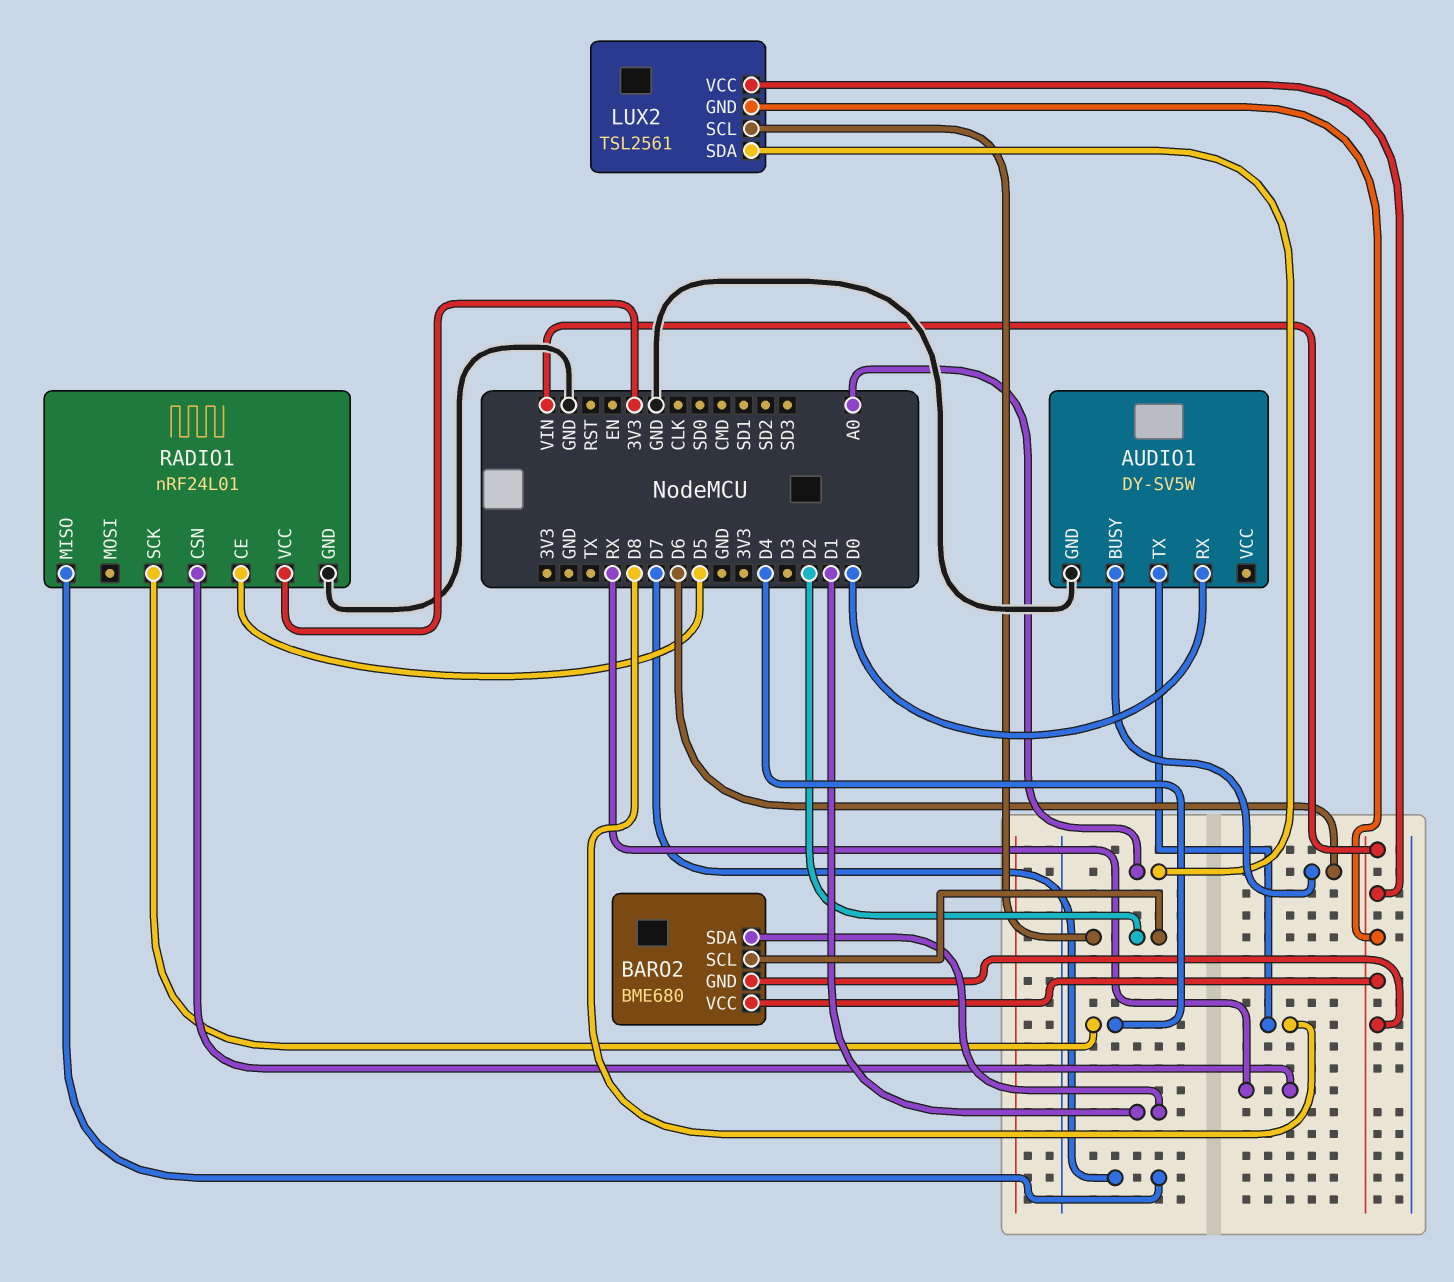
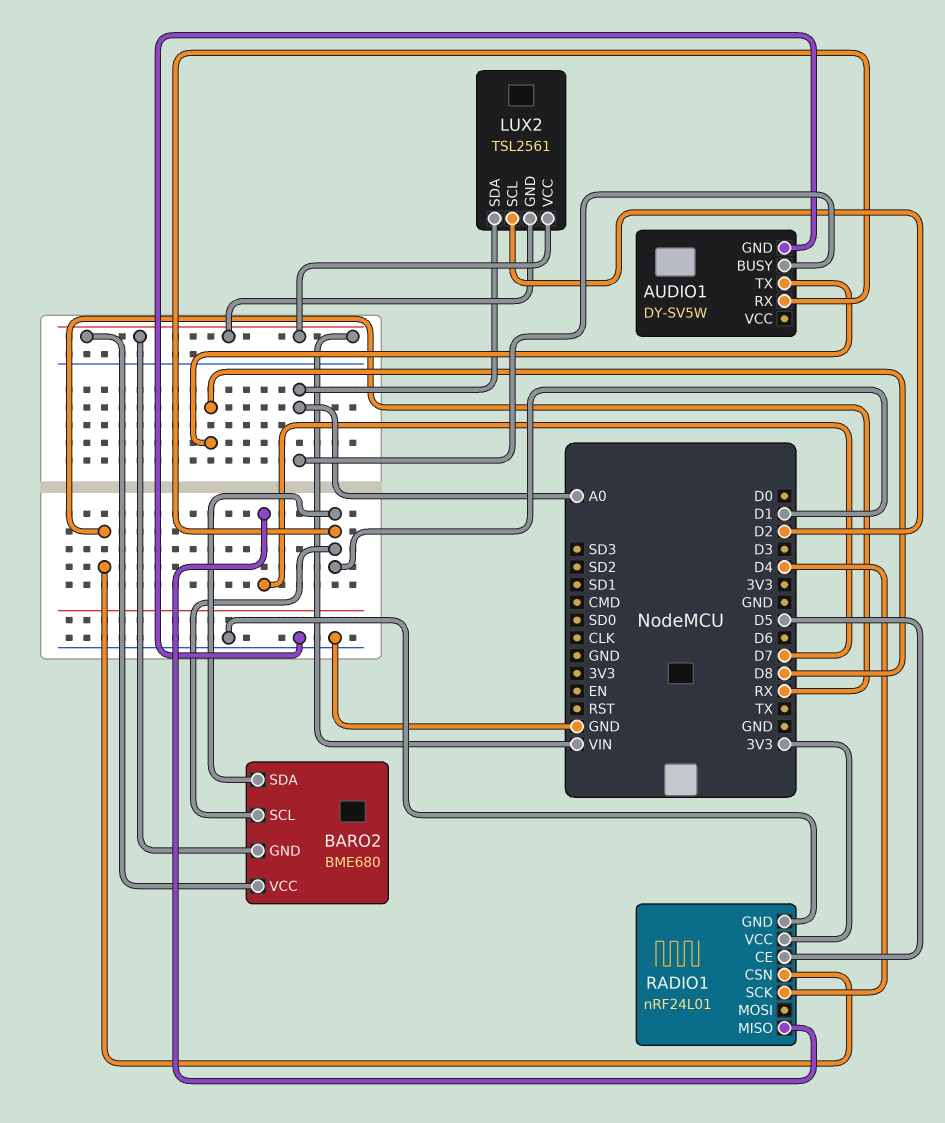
AUDIO1 pin BUSY: D6 -> A0
AUDIO1 pin RX: D0 -> D1
BARO2 pin SCL: D2 -> D1

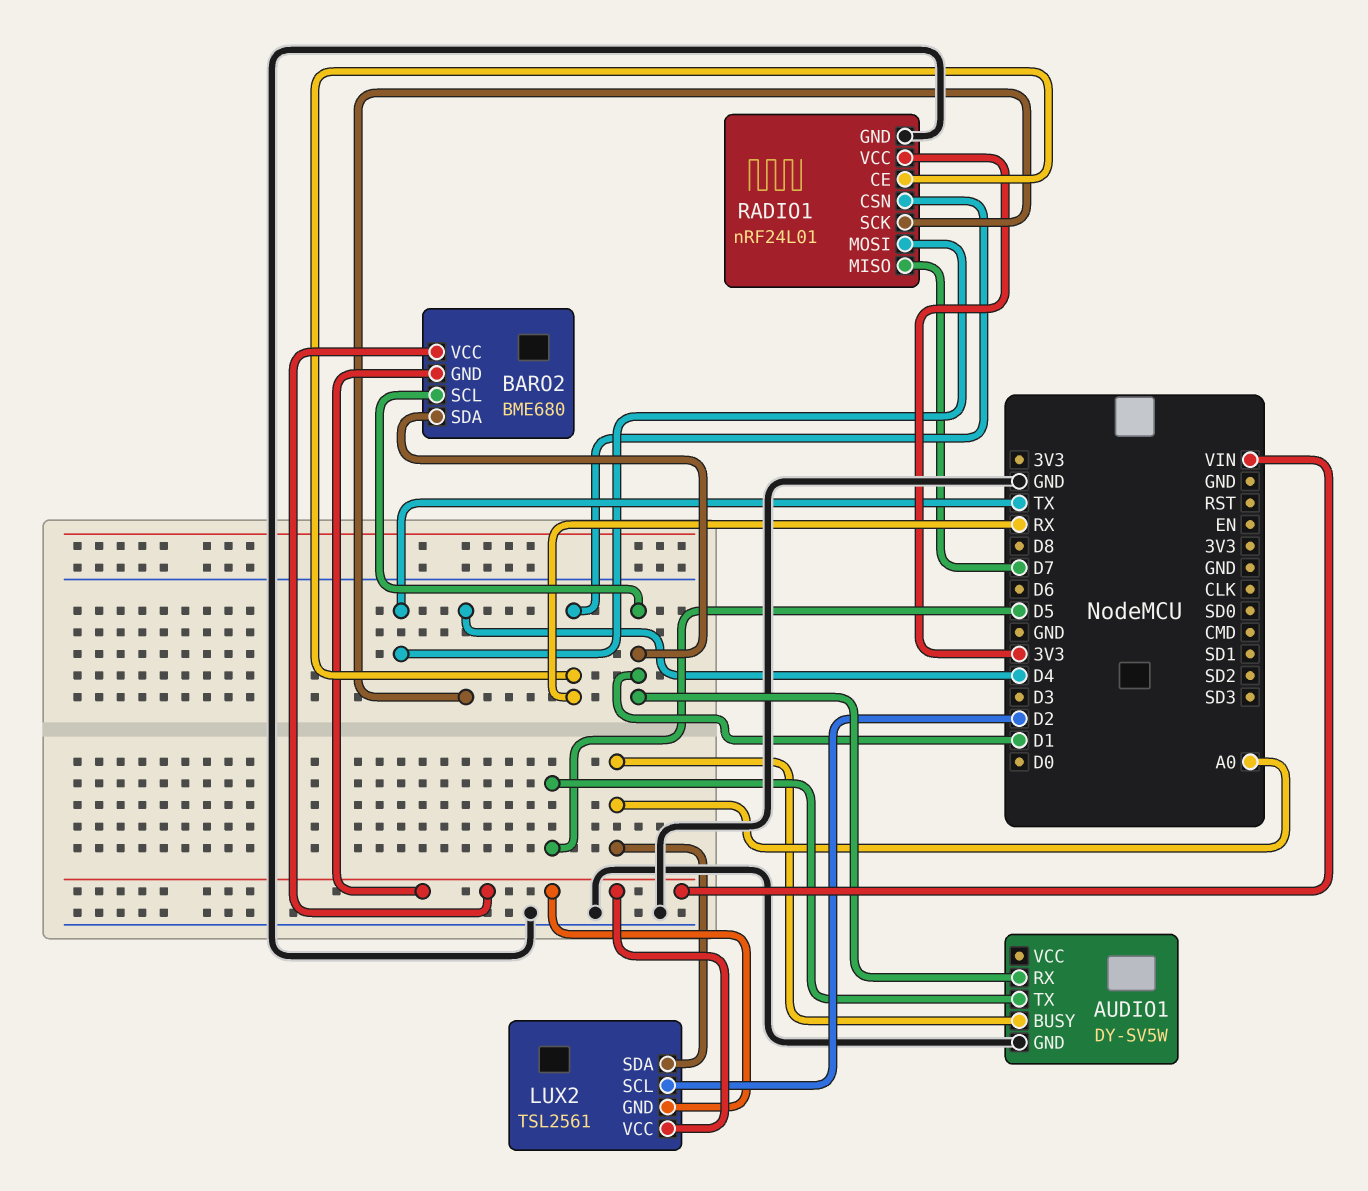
AUDIO1 pin TX: D8 -> D5
RADIO1 pin CE: D5 -> RX
RADIO1 pin MOSI: none -> TX

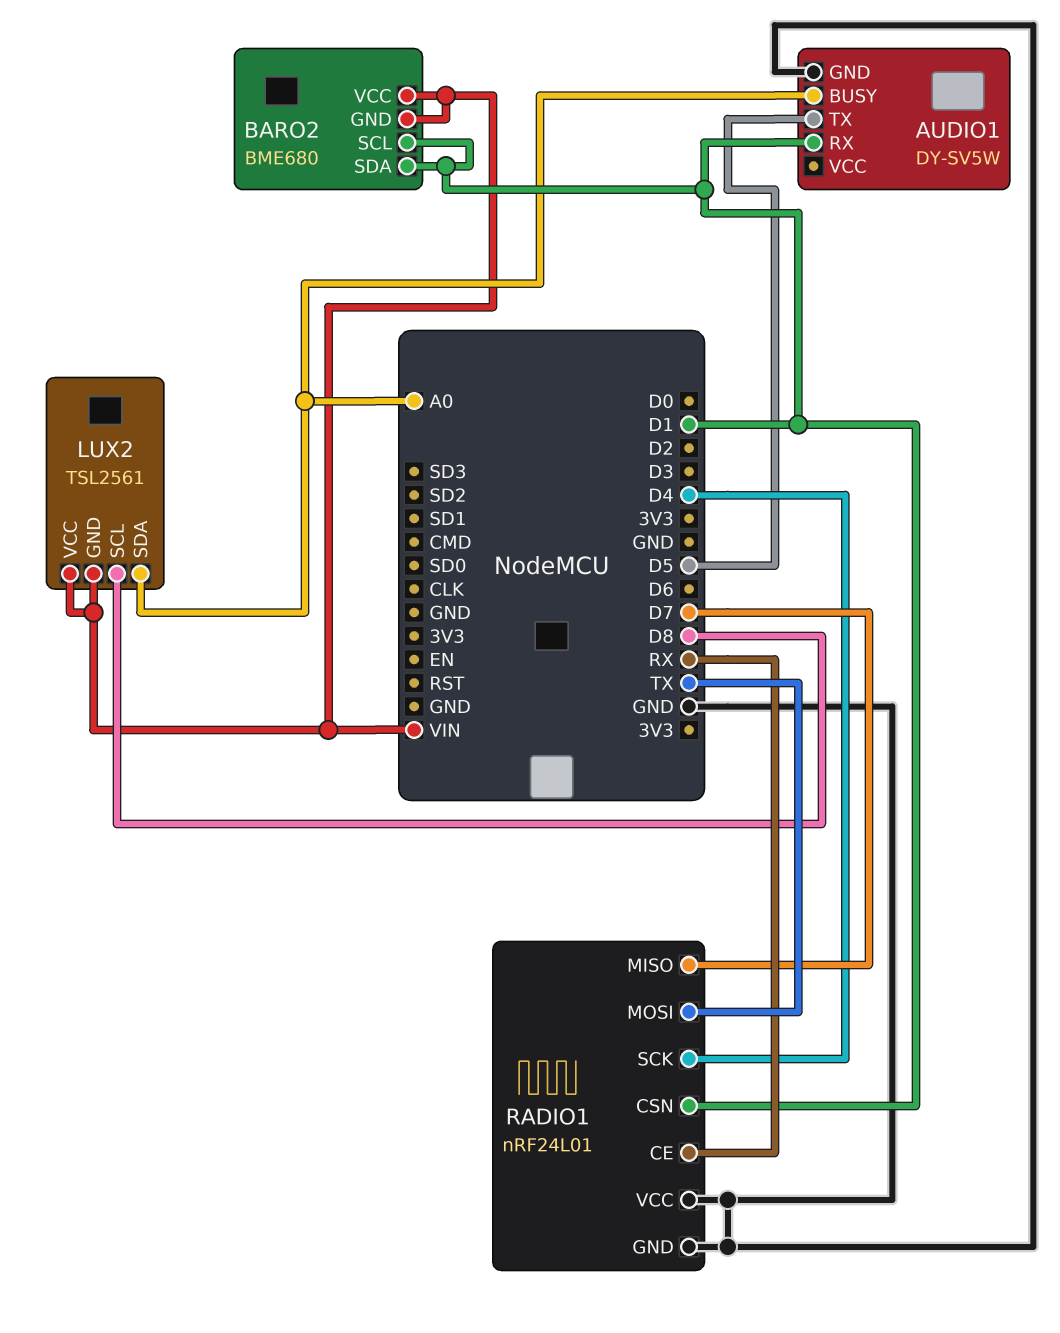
LUX2 pin SCL: D2 -> D8
RADIO1 pin CSN: RX -> D1
RADIO1 pin VCC: 3V3 -> GND

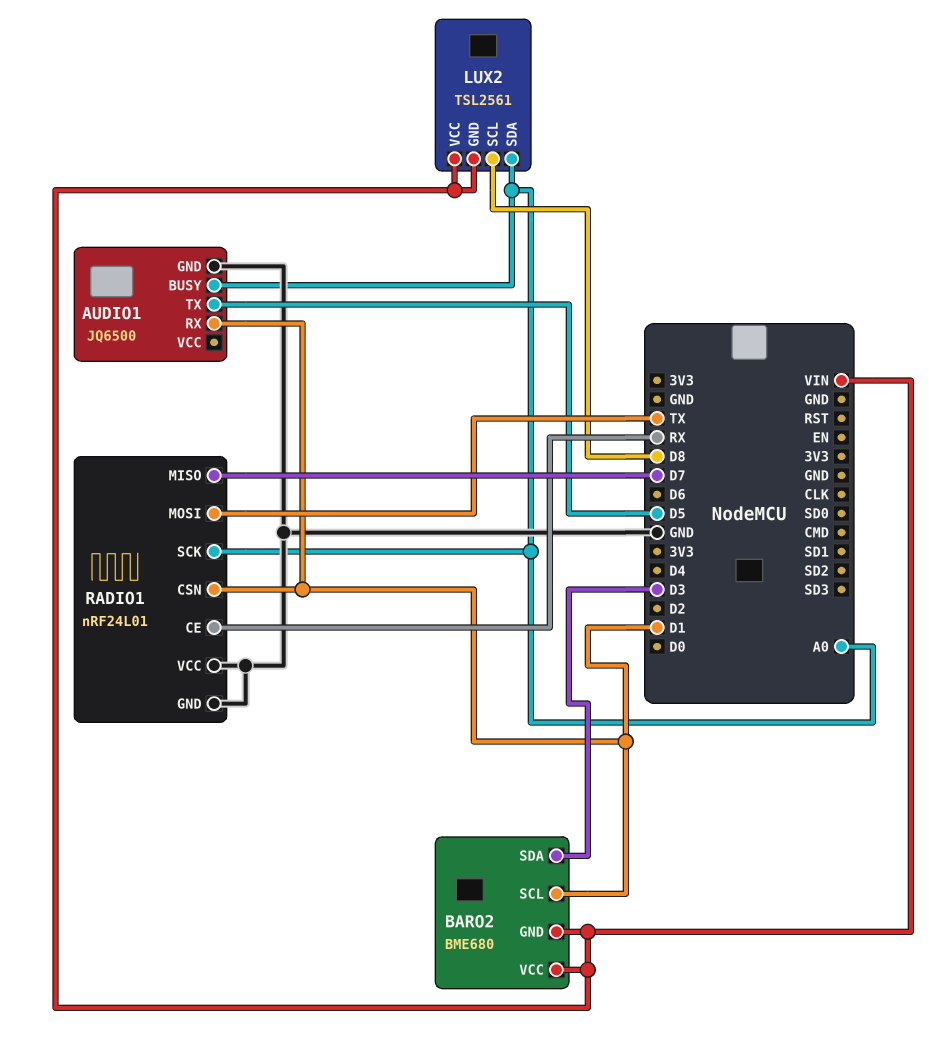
AUDIO1: DY-SV5W -> JQ6500
BARO2 pin SDA: D1 -> D3
RADIO1 pin SCK: D4 -> A0

